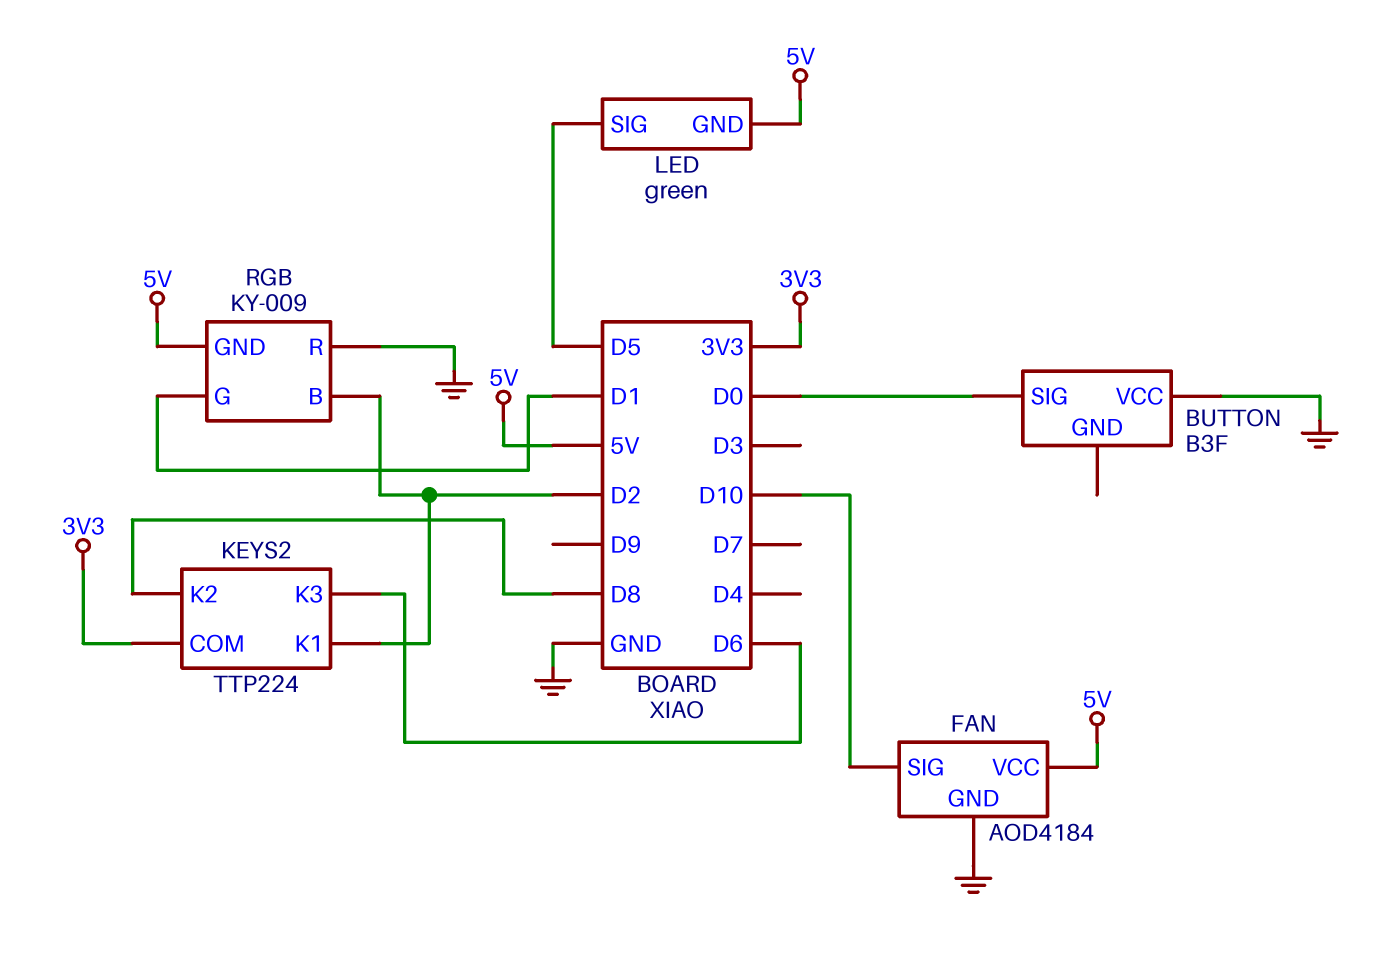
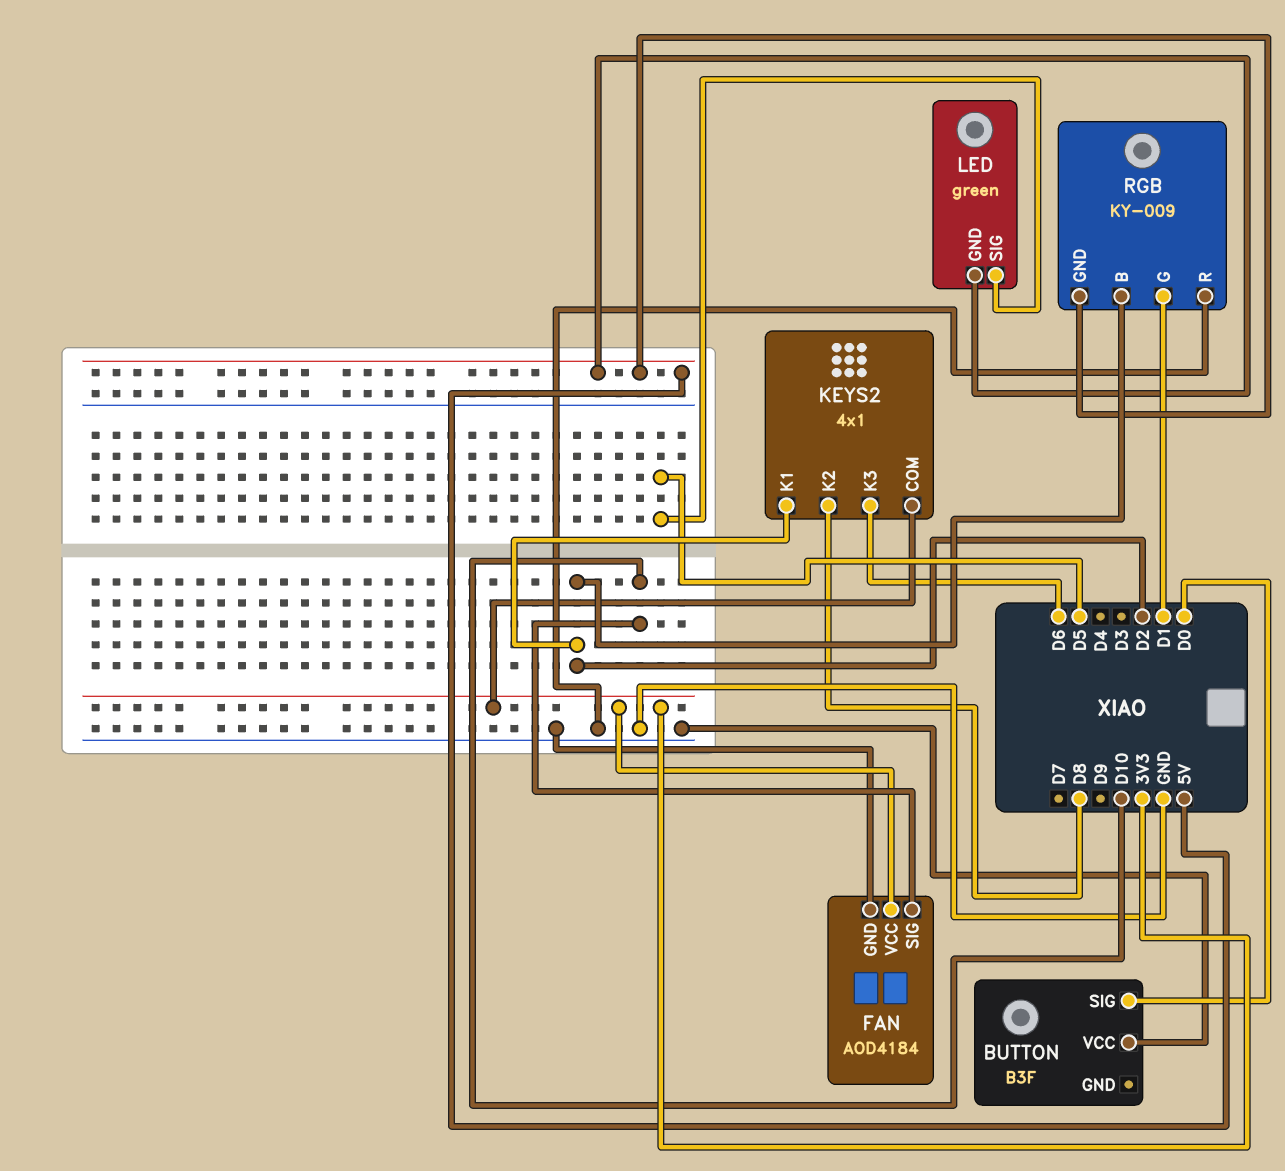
FAN pin VCC: 5V -> 3V3
KEYS2: TTP224 -> 4x1

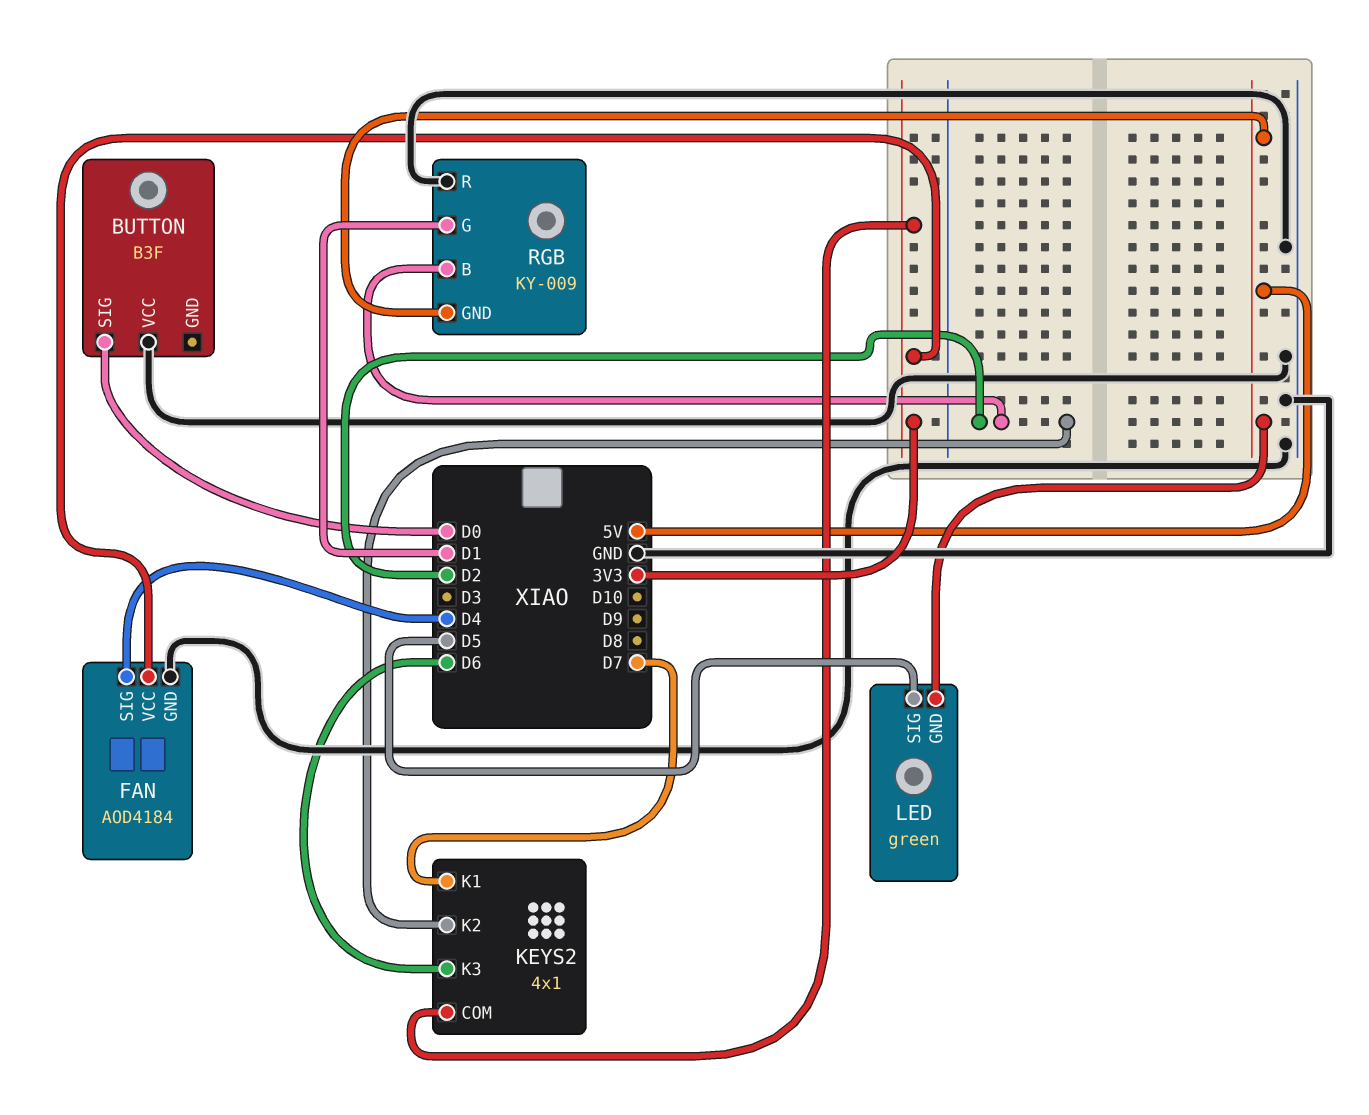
FAN pin SIG: D10 -> D4
KEYS2 pin K1: D2 -> D7
KEYS2 pin K2: D8 -> D2

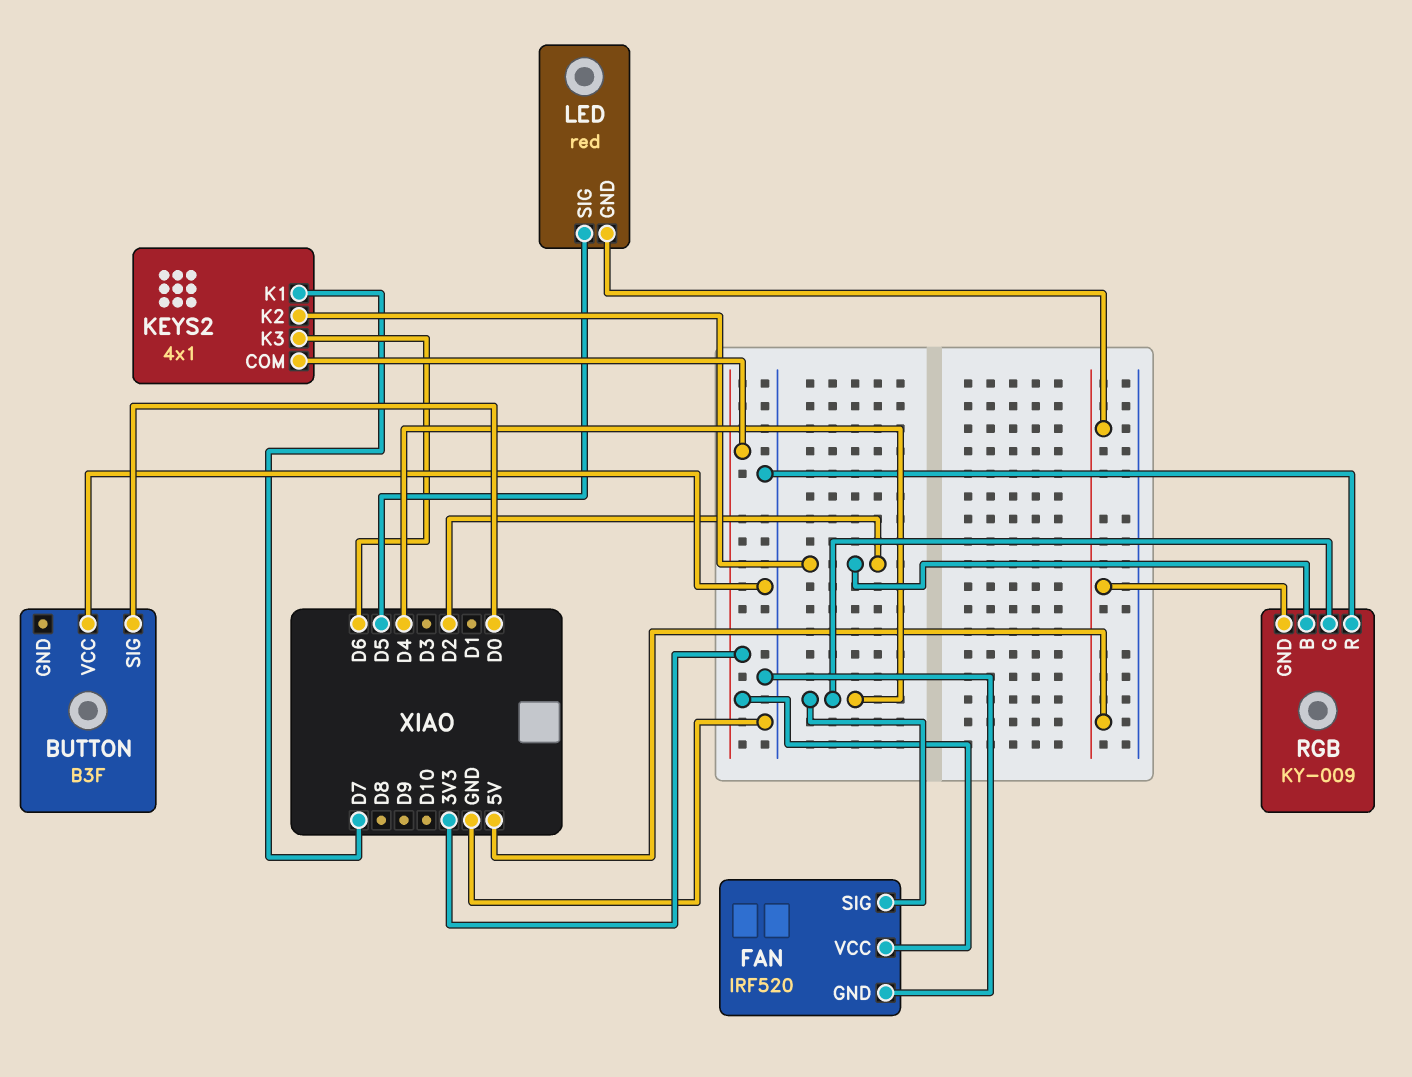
FAN: AOD4184 -> IRF520
LED: green -> red
RGB pin G: D1 -> D4

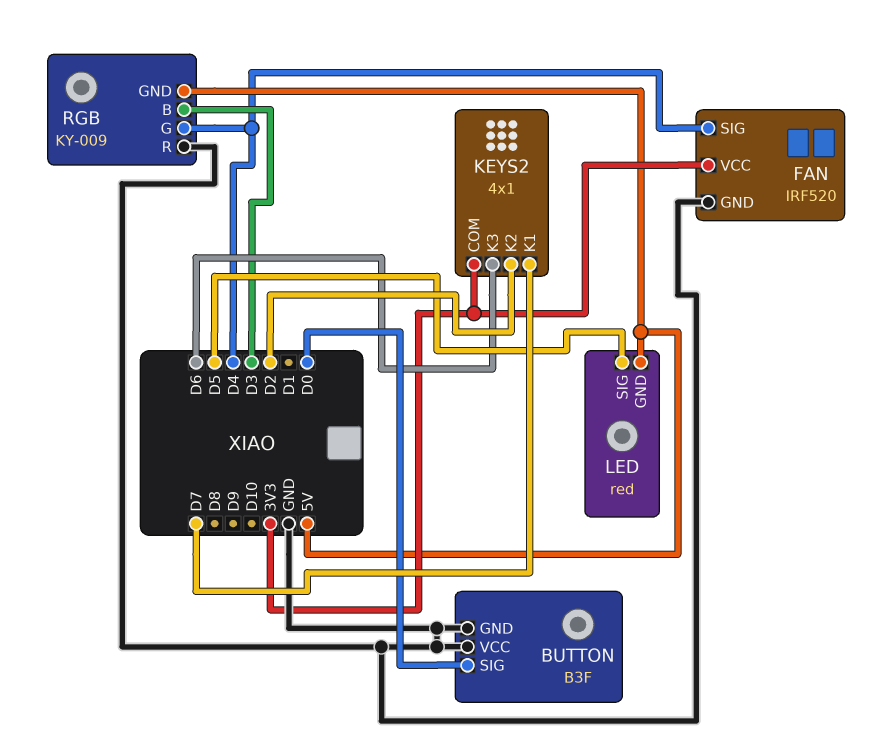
BUTTON pin GND: none -> GND
RGB pin B: D2 -> D3

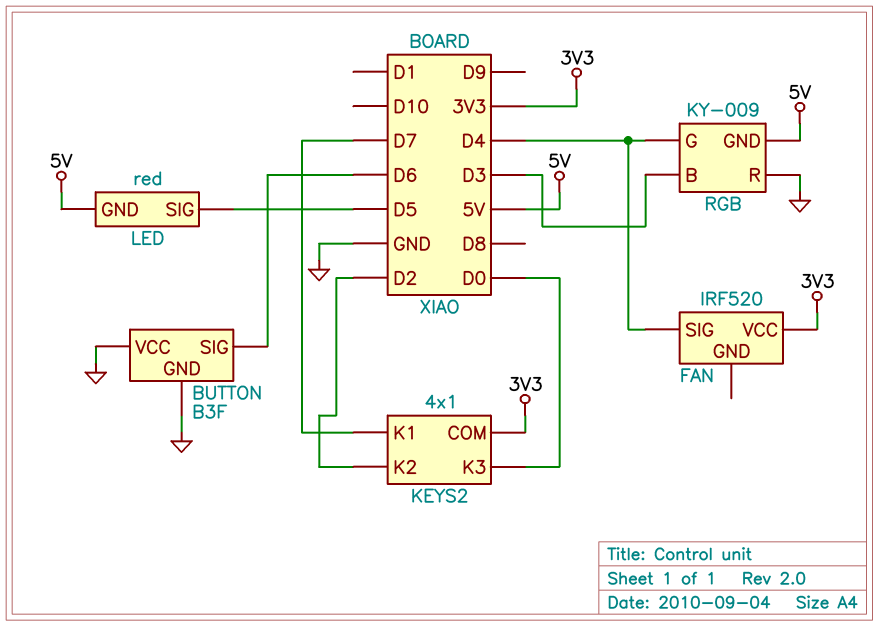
BUTTON pin SIG: D0 -> D6
FAN pin GND: GND -> none
KEYS2 pin K3: D6 -> D0

